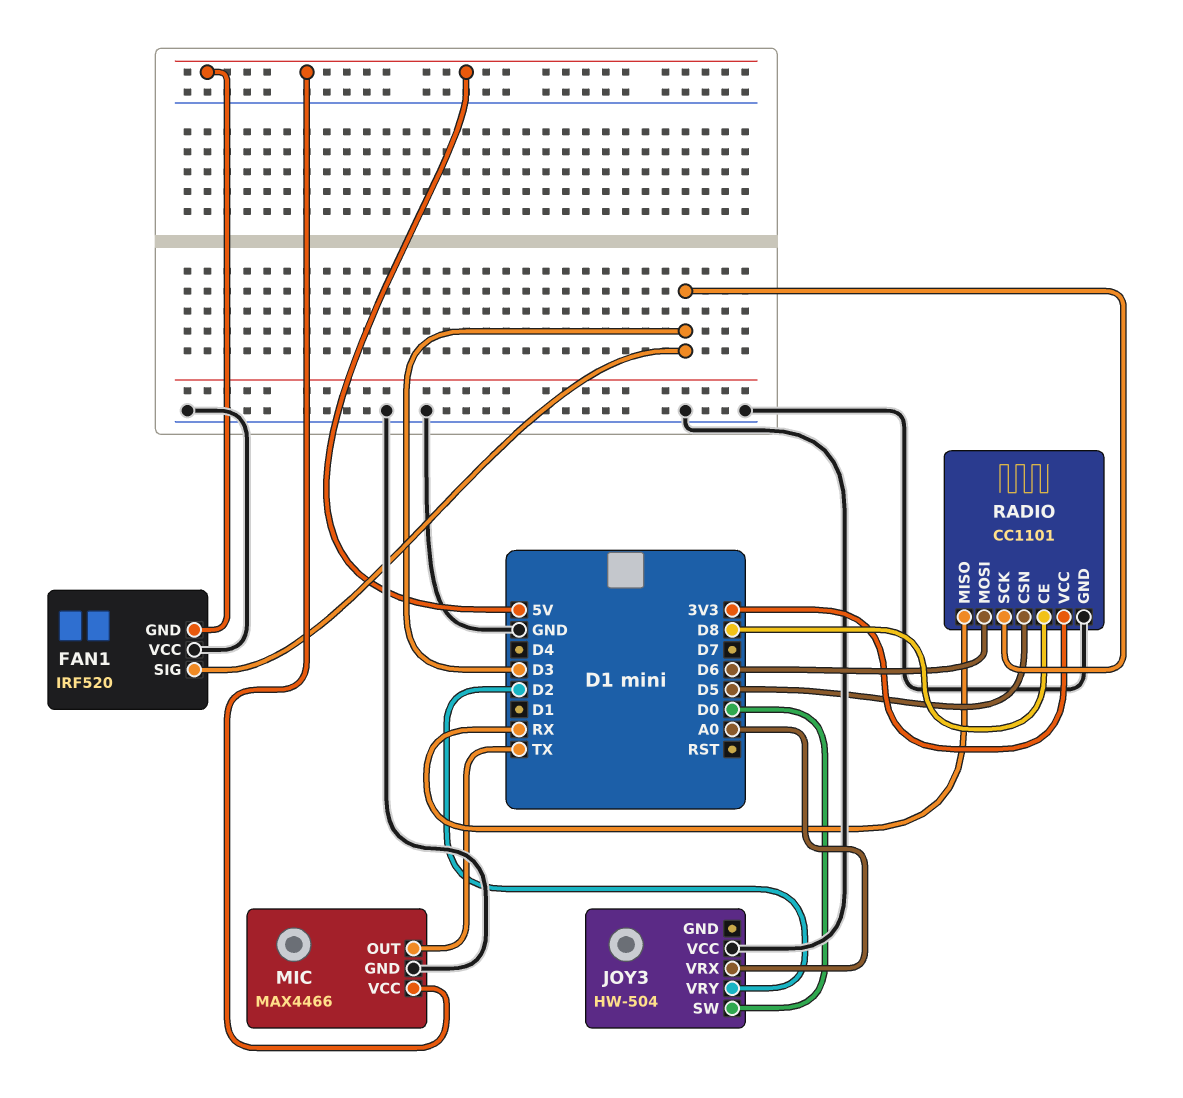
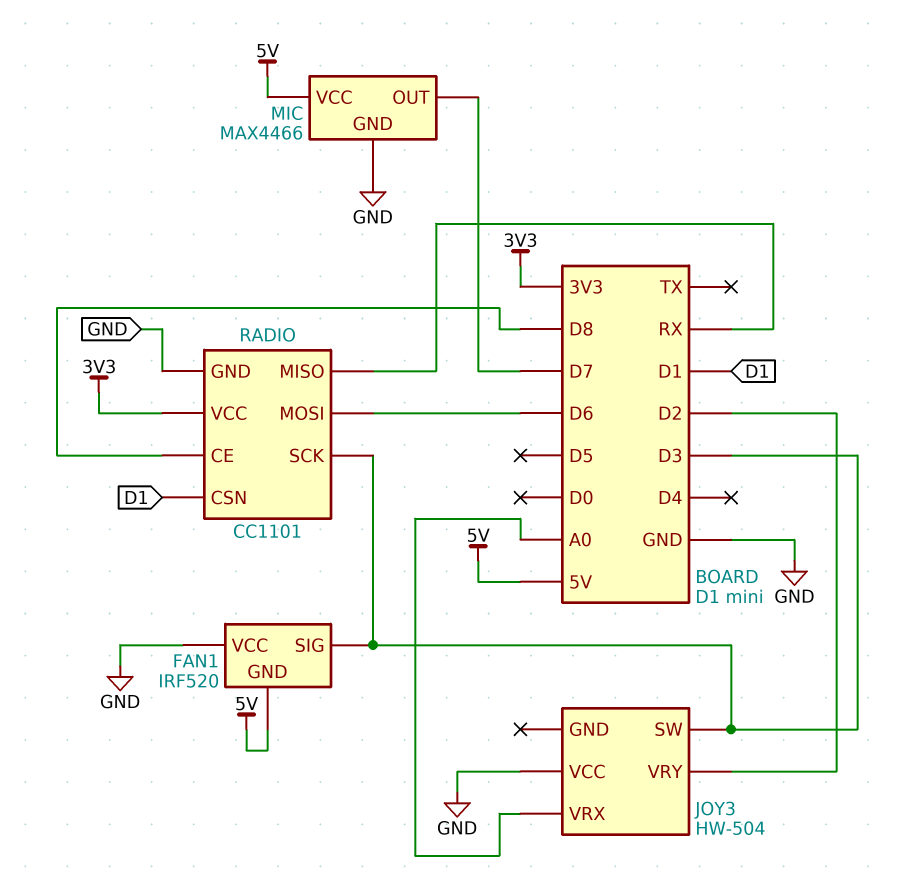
JOY3 pin SW: D0 -> D3
MIC pin OUT: TX -> D7
RADIO pin CSN: D5 -> D1

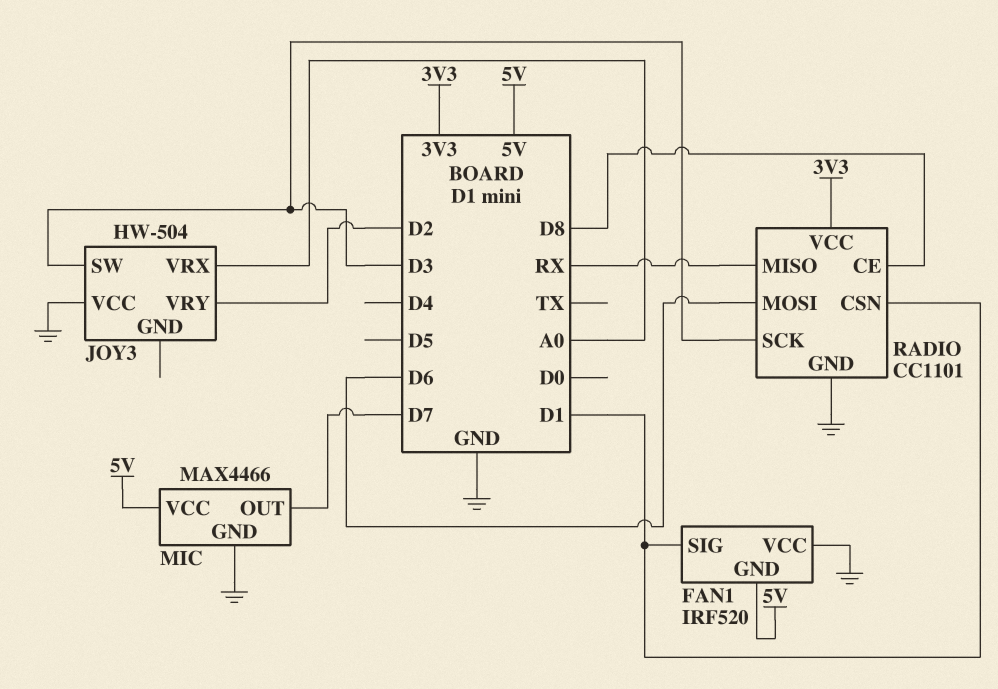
FAN1 pin SIG: D3 -> D1

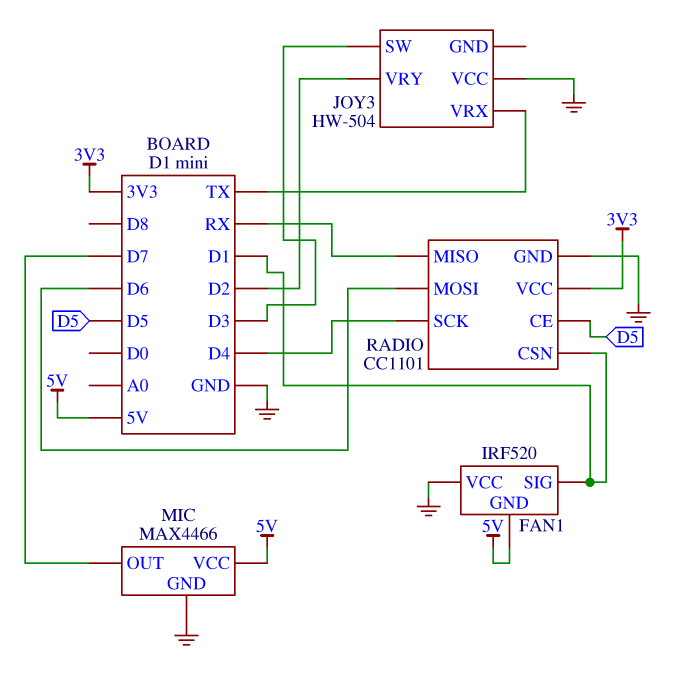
JOY3 pin VRX: A0 -> TX
RADIO pin CE: D8 -> D5
RADIO pin SCK: D3 -> D4

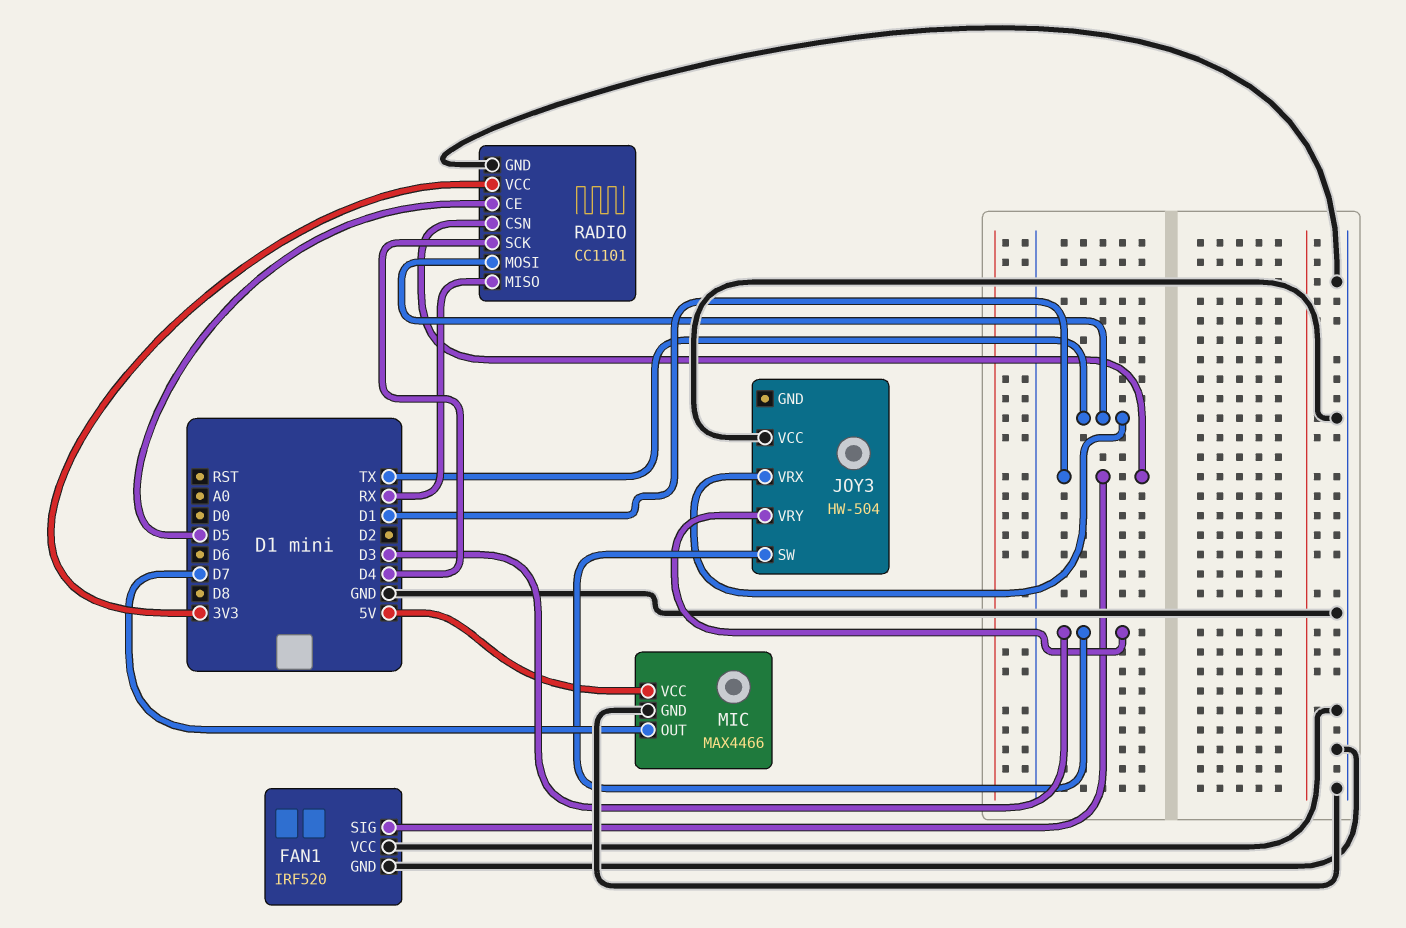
FAN1 pin GND: 5V -> GND
JOY3 pin VRY: D2 -> D3
RADIO pin MOSI: D6 -> TX

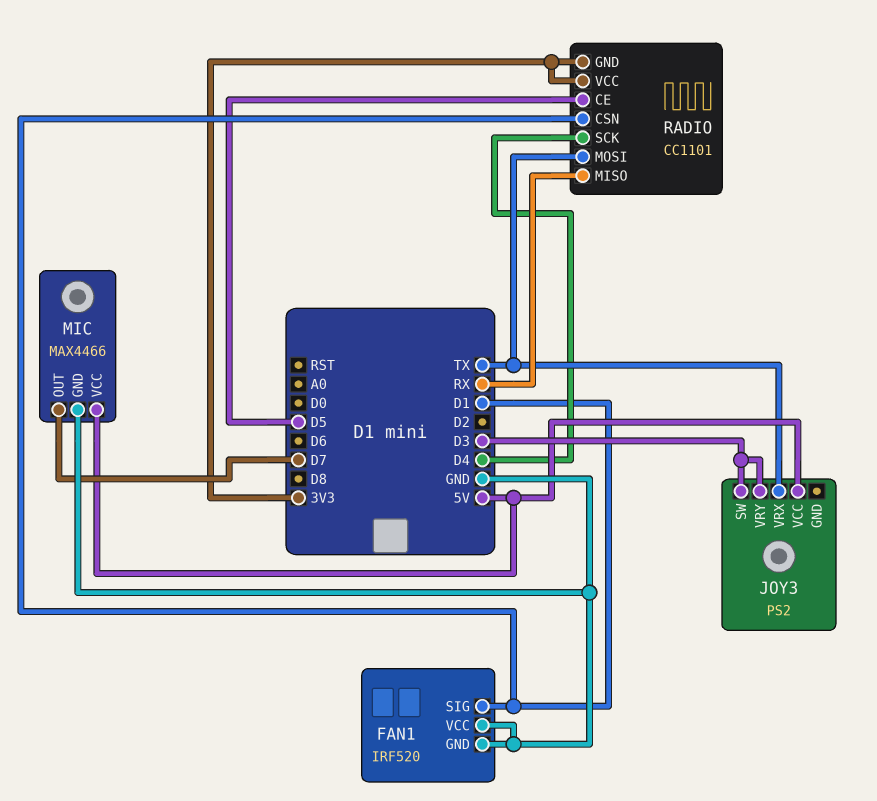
JOY3: HW-504 -> PS2
JOY3 pin VCC: GND -> 5V
RADIO pin GND: GND -> 3V3

